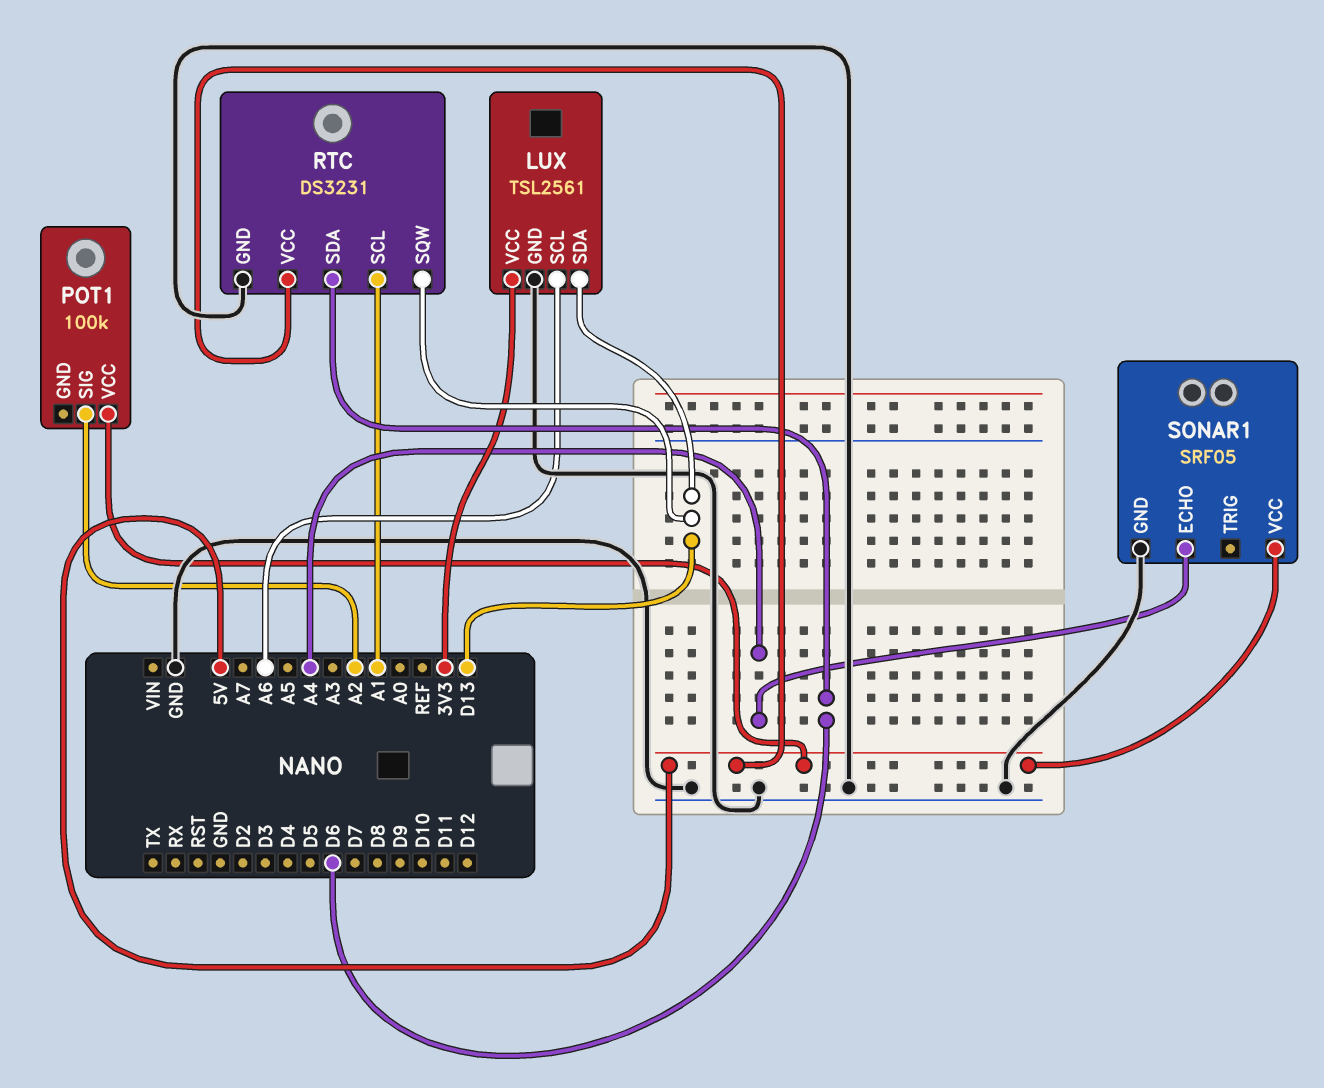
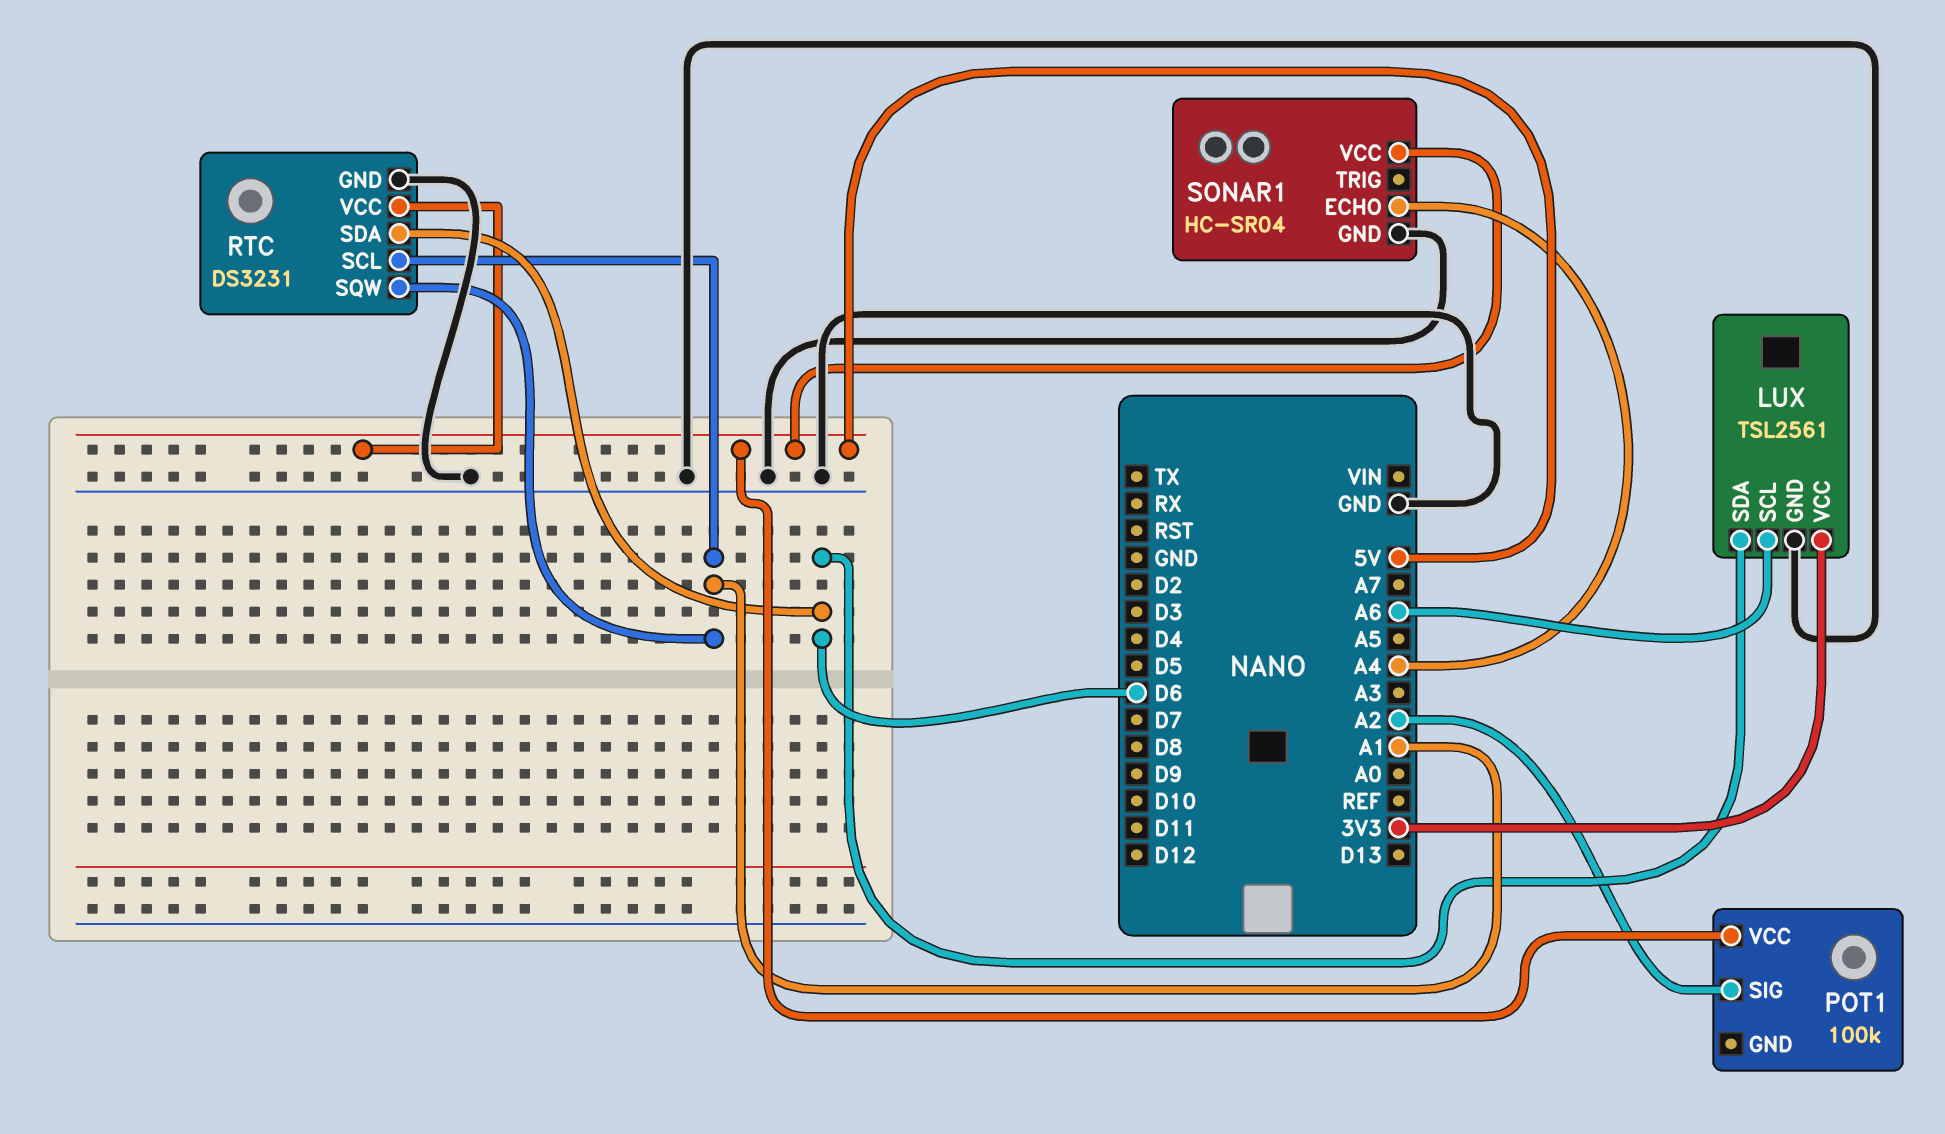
LUX pin SDA: D13 -> D6
RTC pin SQW: D13 -> A1
SONAR1: SRF05 -> HC-SR04

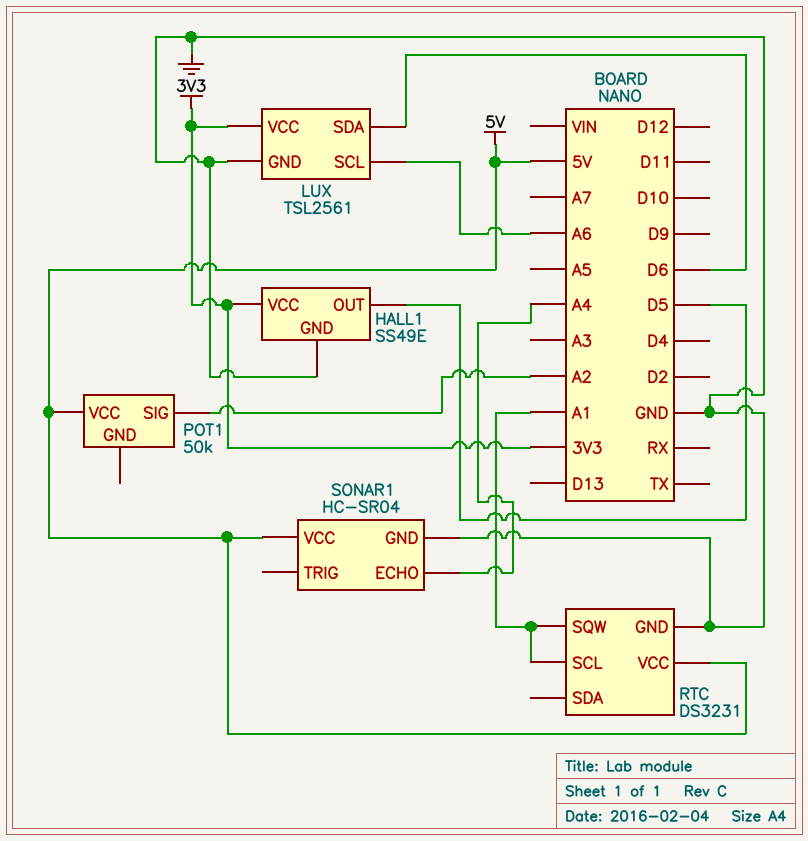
HALL1: none -> SS49E
HALL1 pin GND: none -> GND
HALL1 pin OUT: none -> D5
HALL1 pin VCC: none -> 3V3
POT1: 100k -> 50k
RTC pin SDA: D6 -> none

